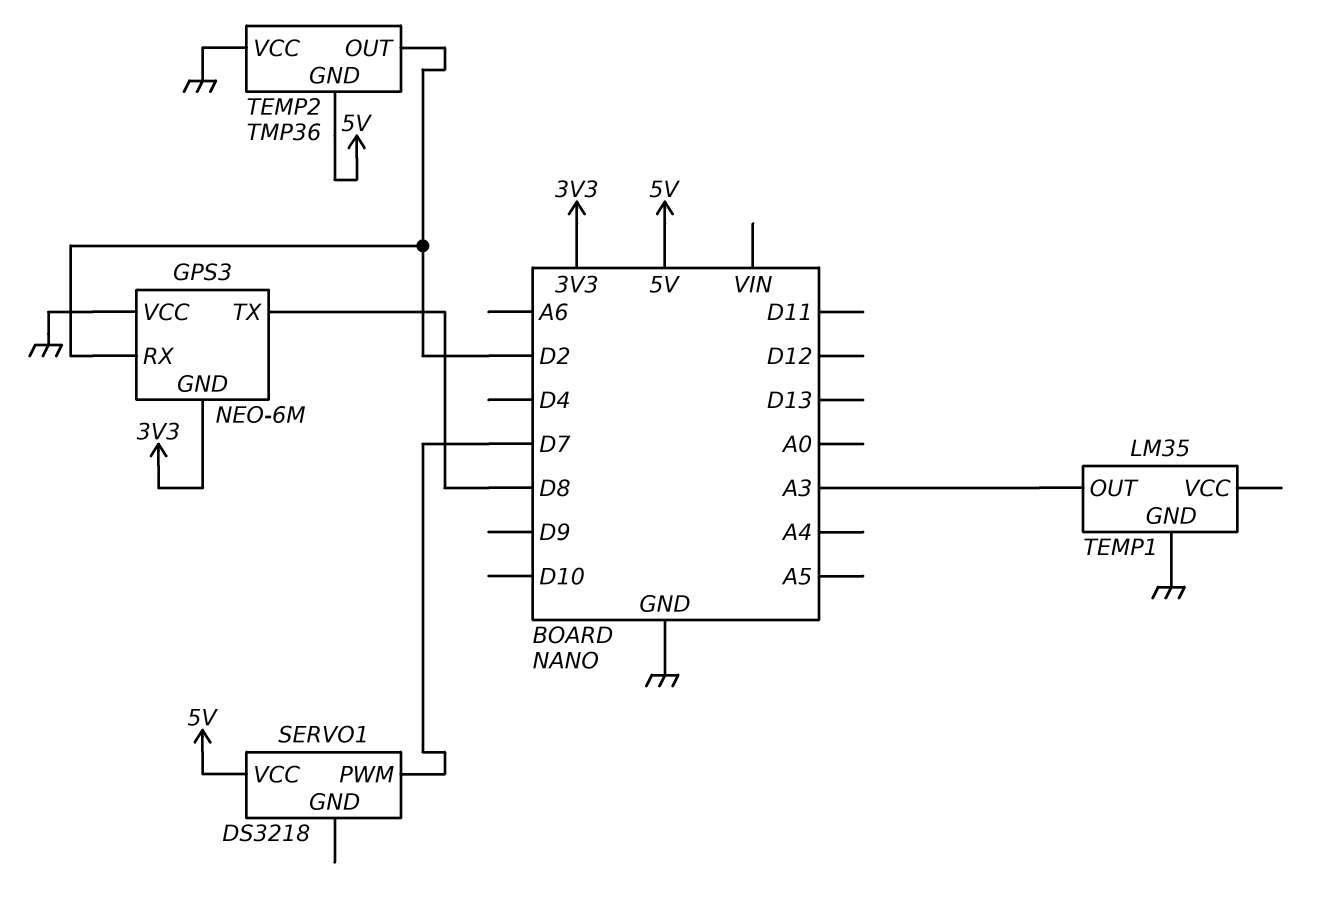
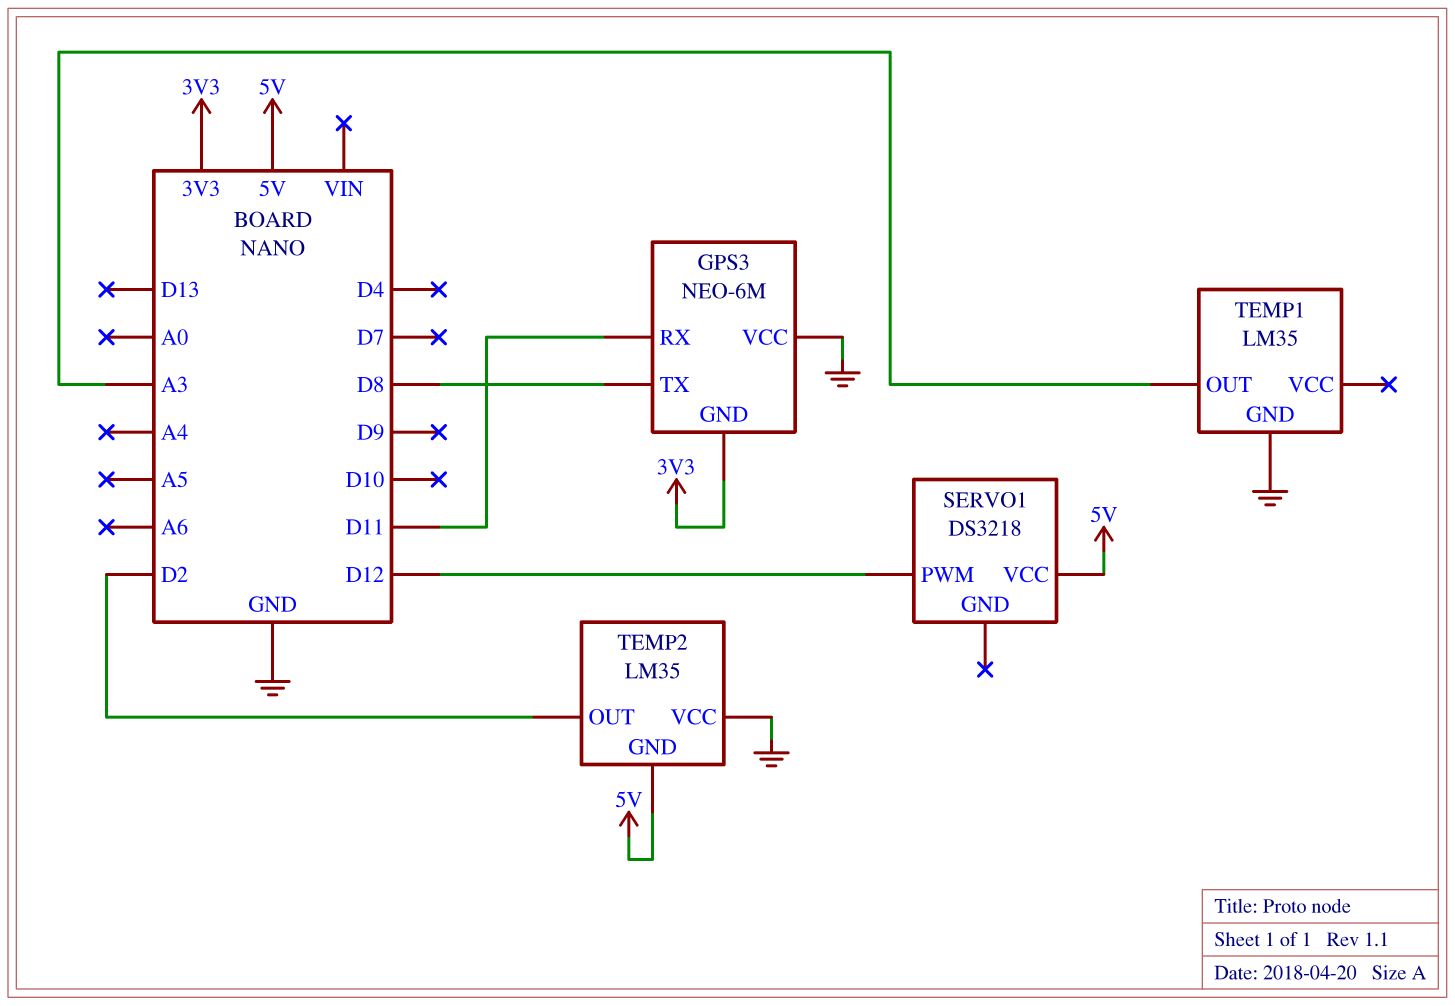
GPS3 pin RX: D2 -> D11
SERVO1 pin PWM: D7 -> D12
TEMP2: TMP36 -> LM35

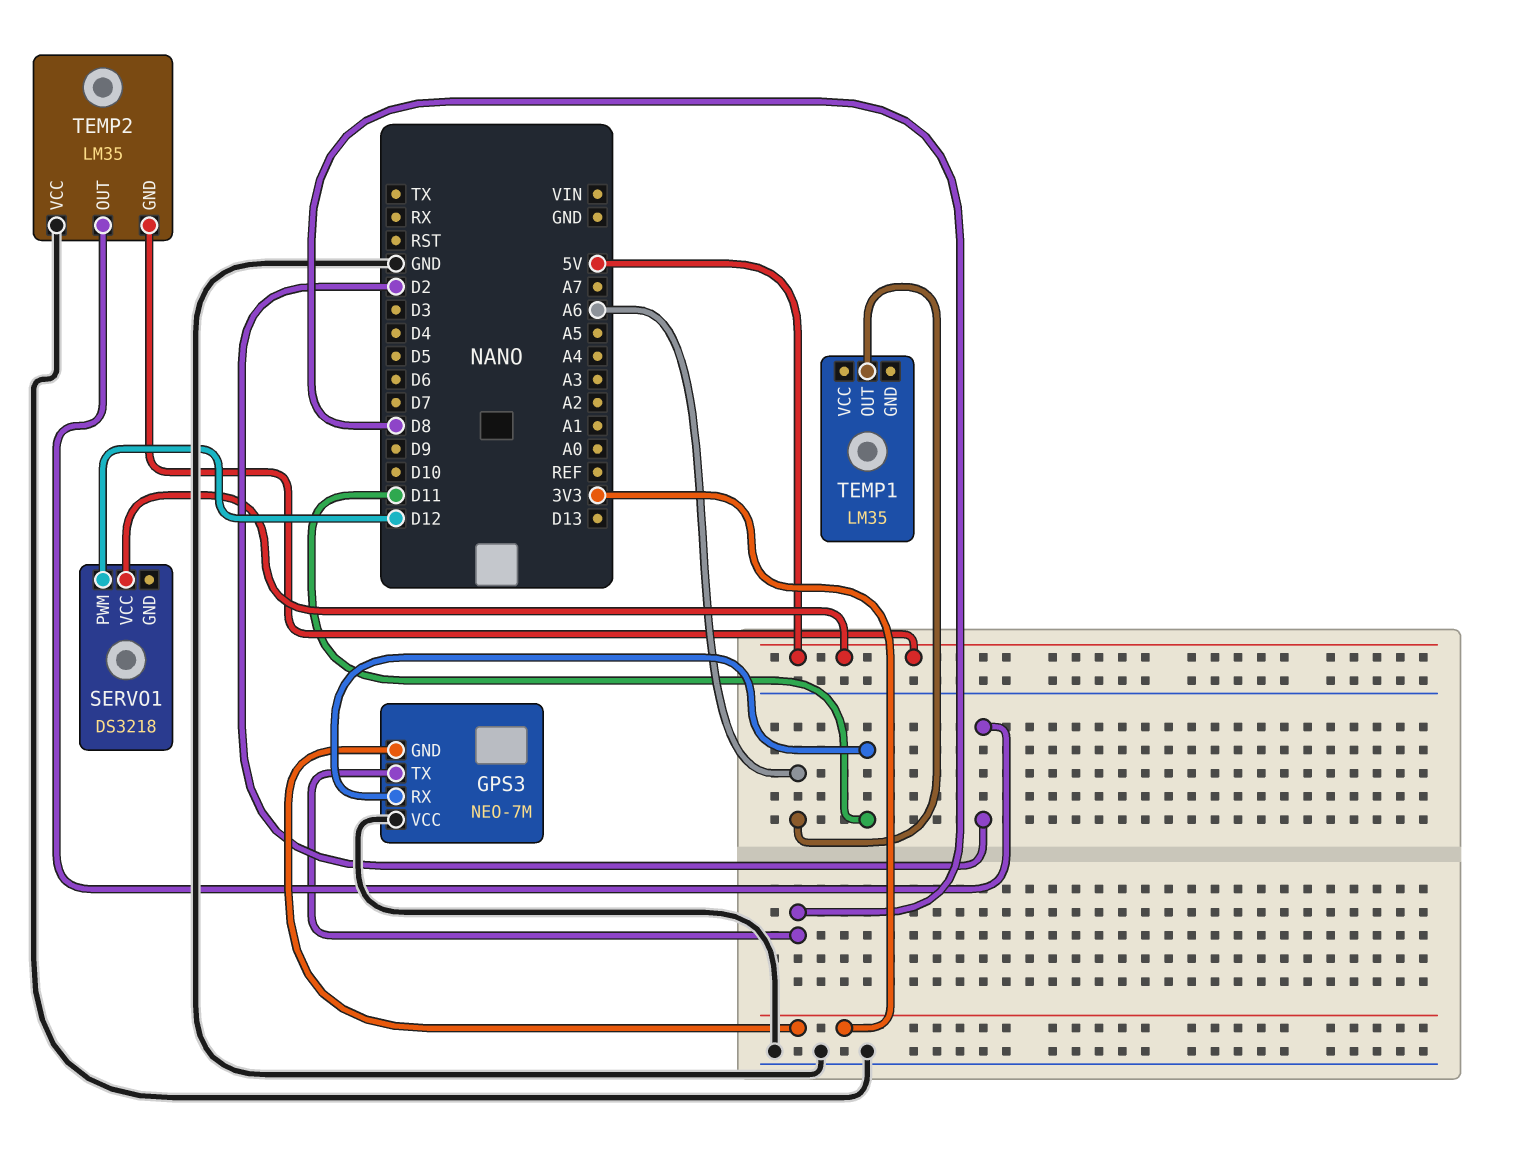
GPS3: NEO-6M -> NEO-7M
TEMP1 pin GND: GND -> none
TEMP1 pin OUT: A3 -> A6

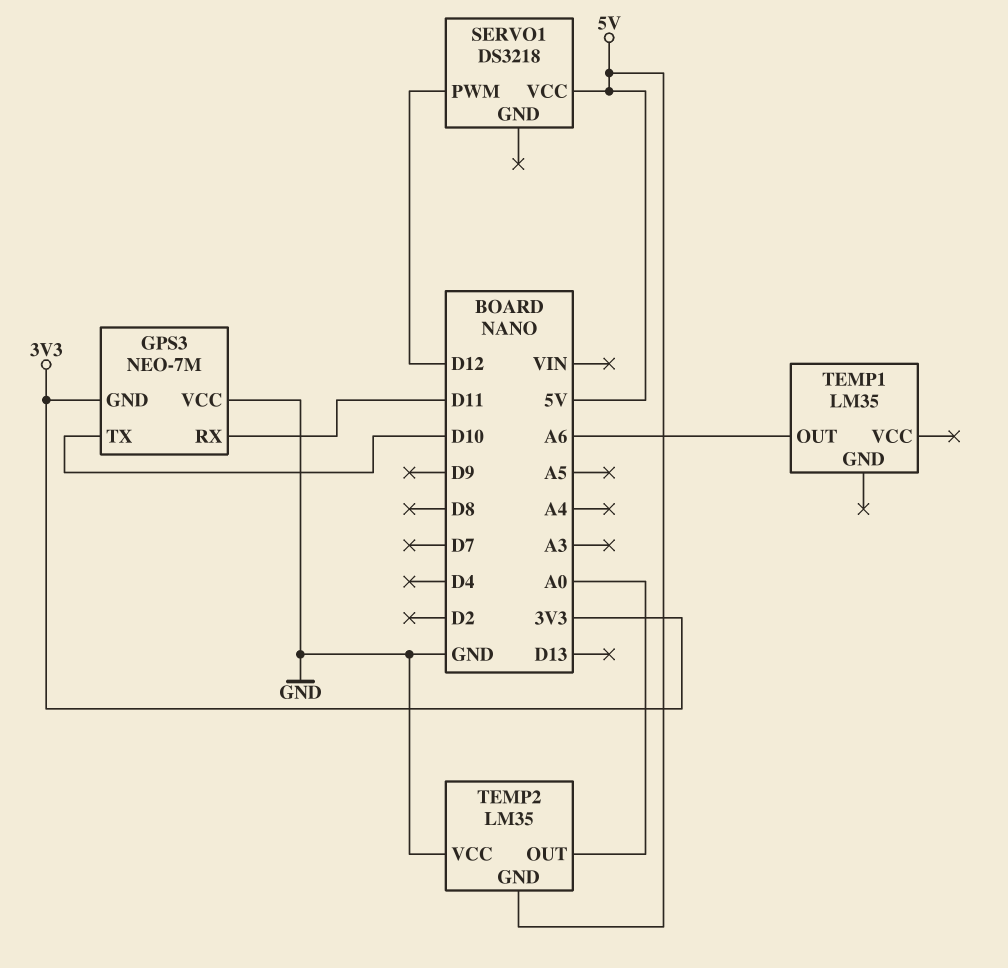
GPS3 pin TX: D8 -> D10
TEMP2 pin OUT: D2 -> A0

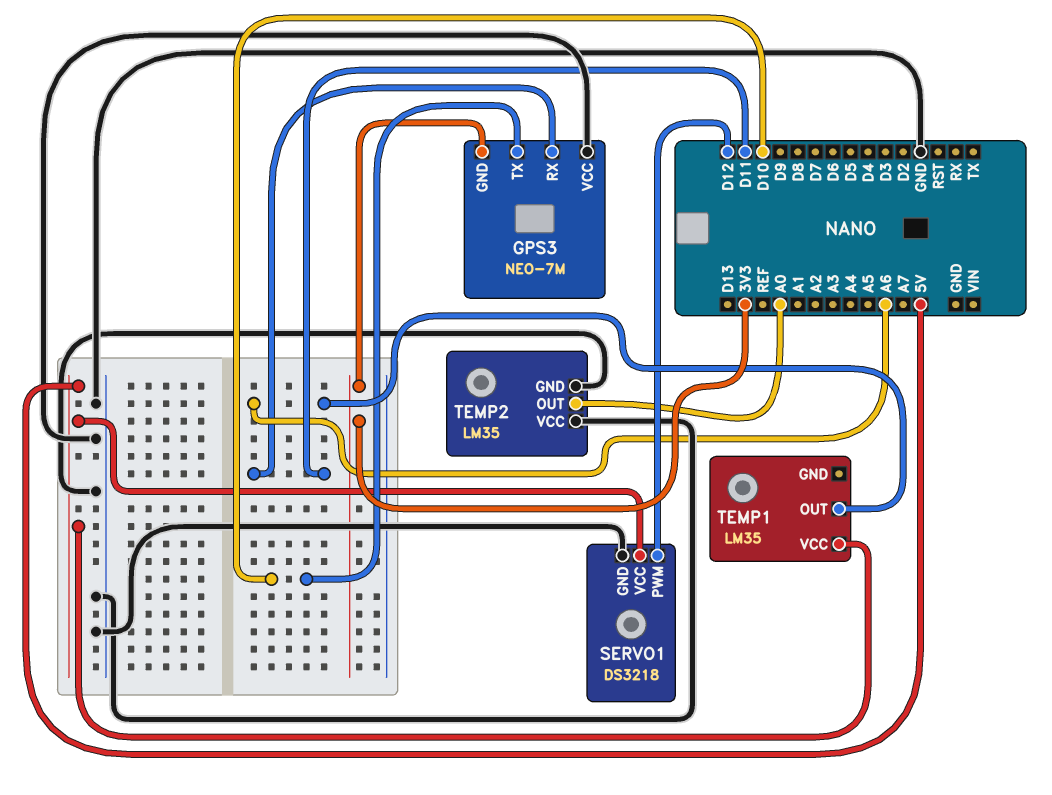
SERVO1 pin GND: none -> GND
TEMP1 pin VCC: none -> 5V
TEMP2 pin GND: 5V -> GND

